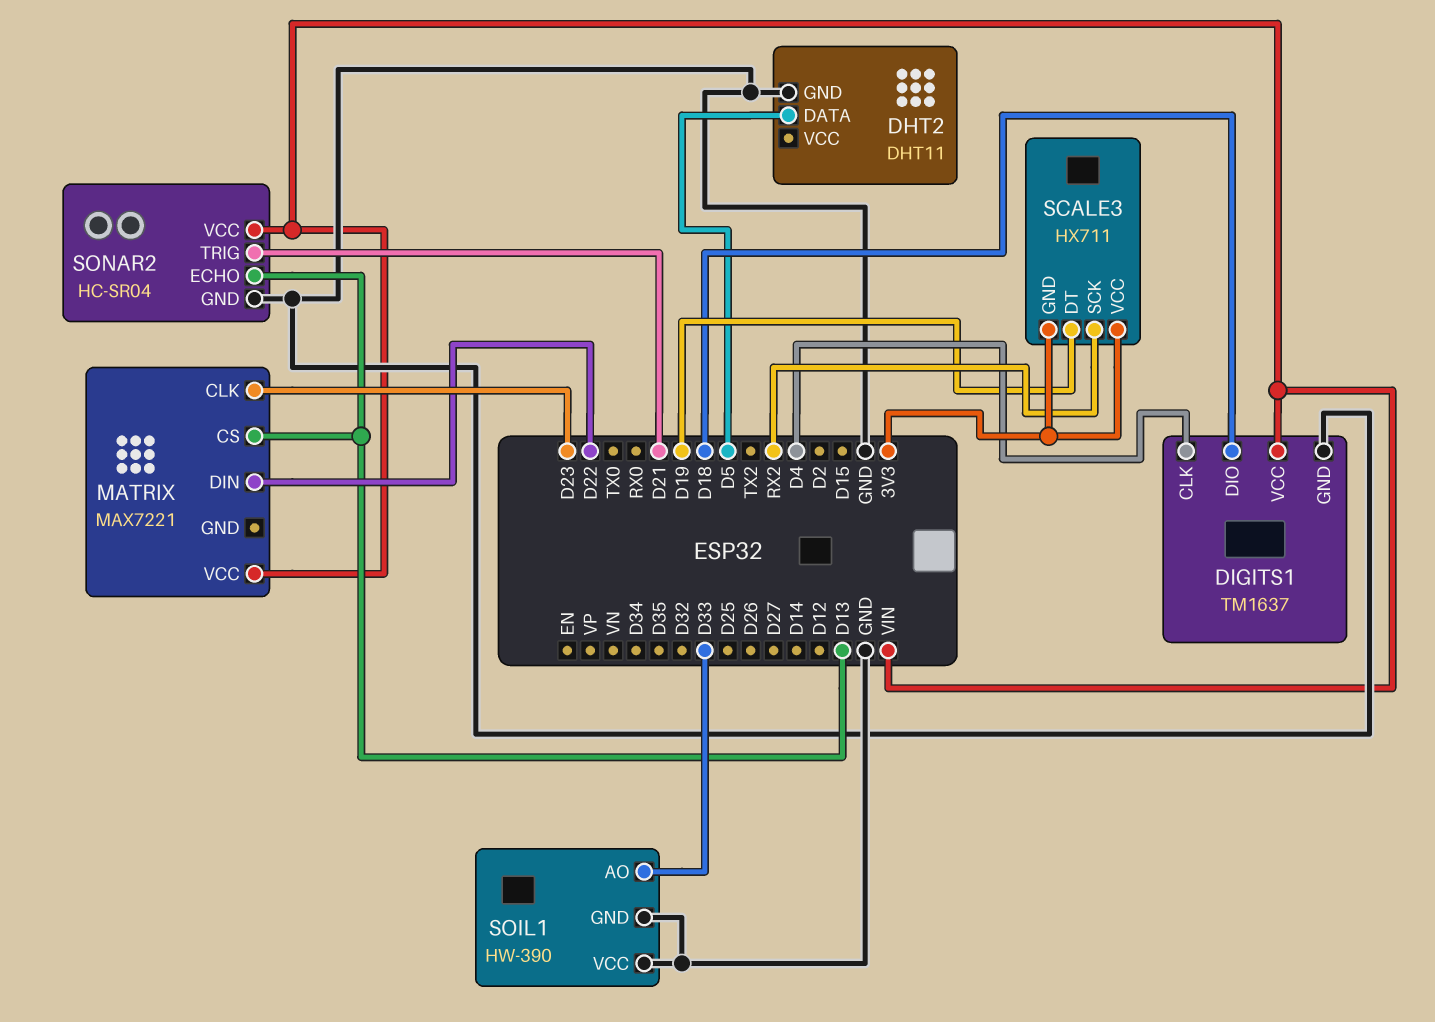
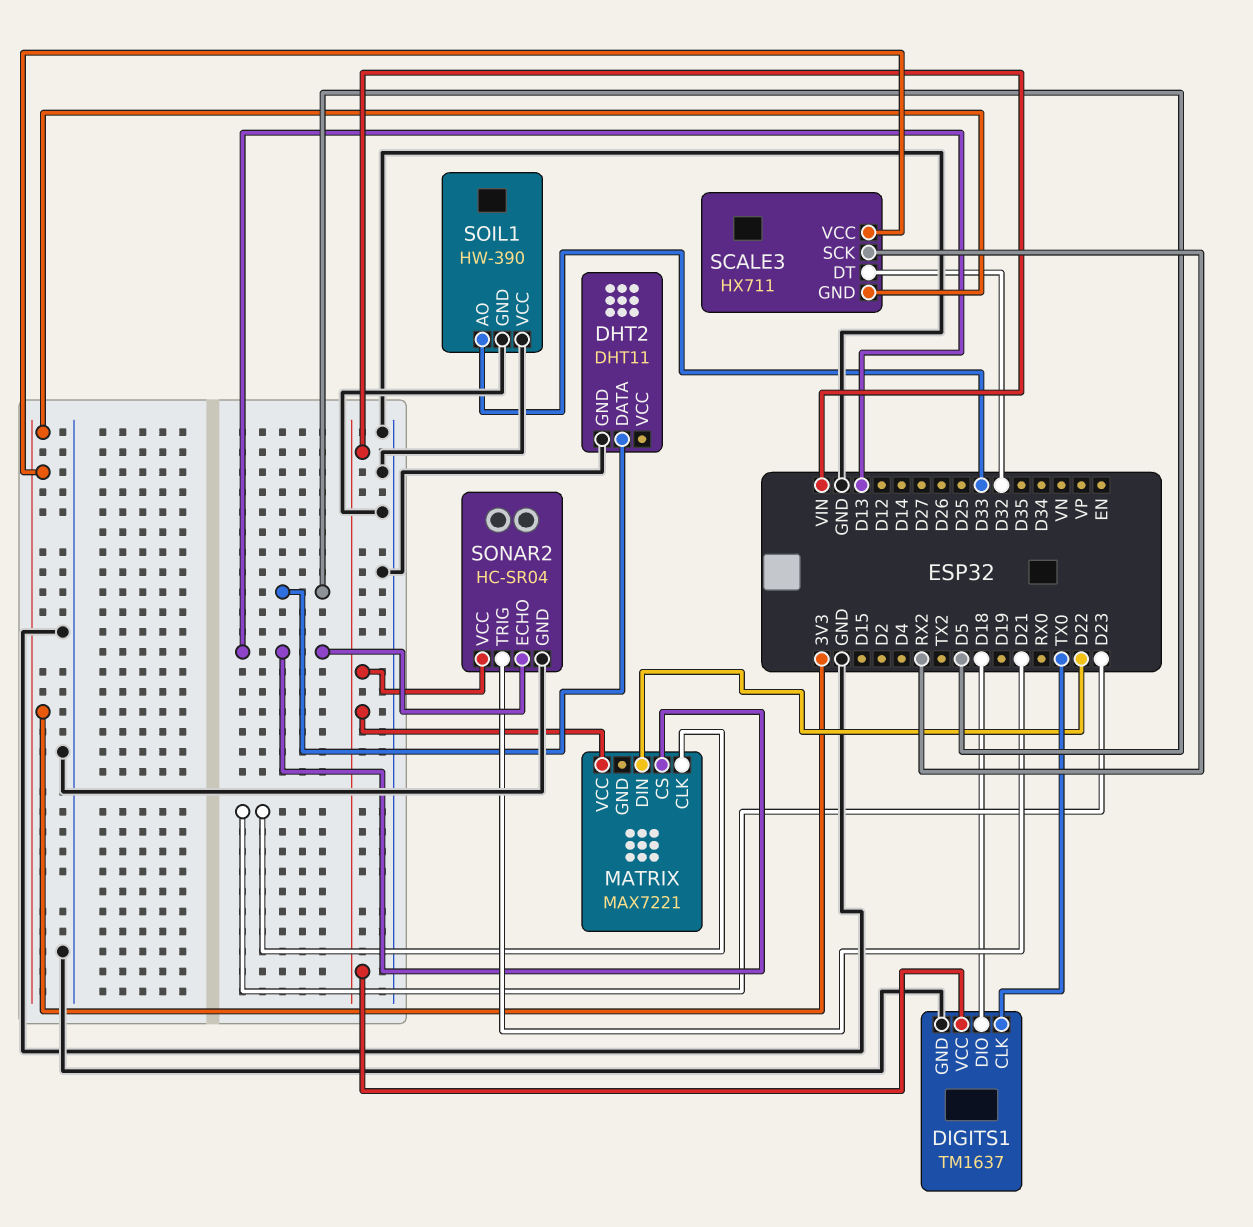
DIGITS1 pin CLK: D4 -> TX0
SCALE3 pin DT: D19 -> D32

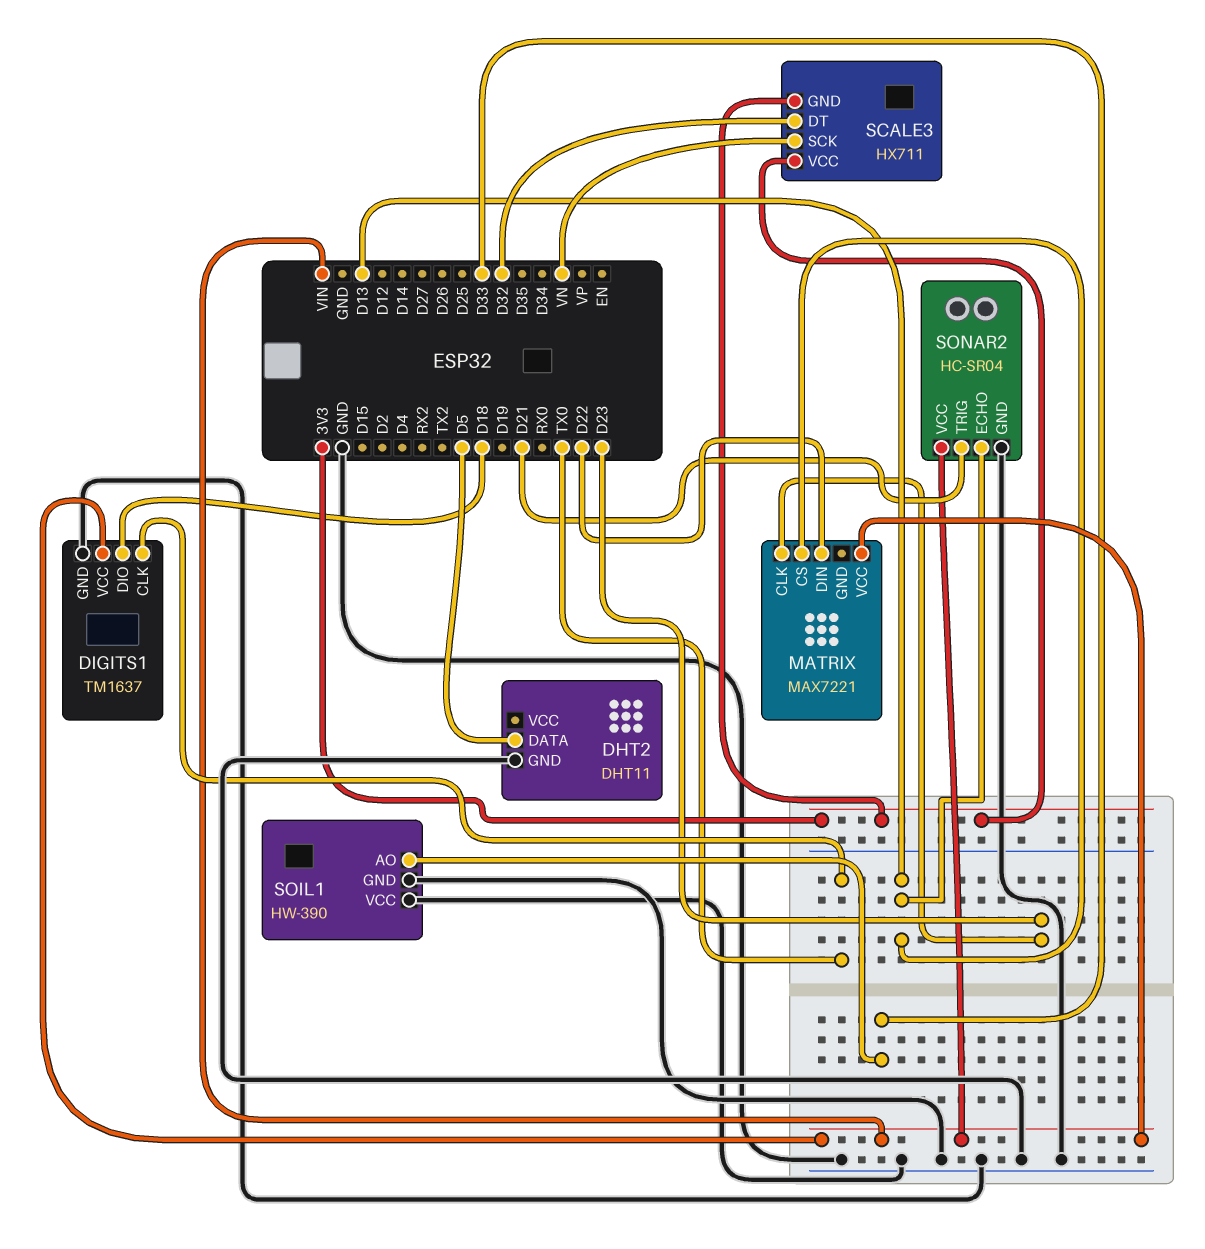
SCALE3 pin SCK: RX2 -> VN

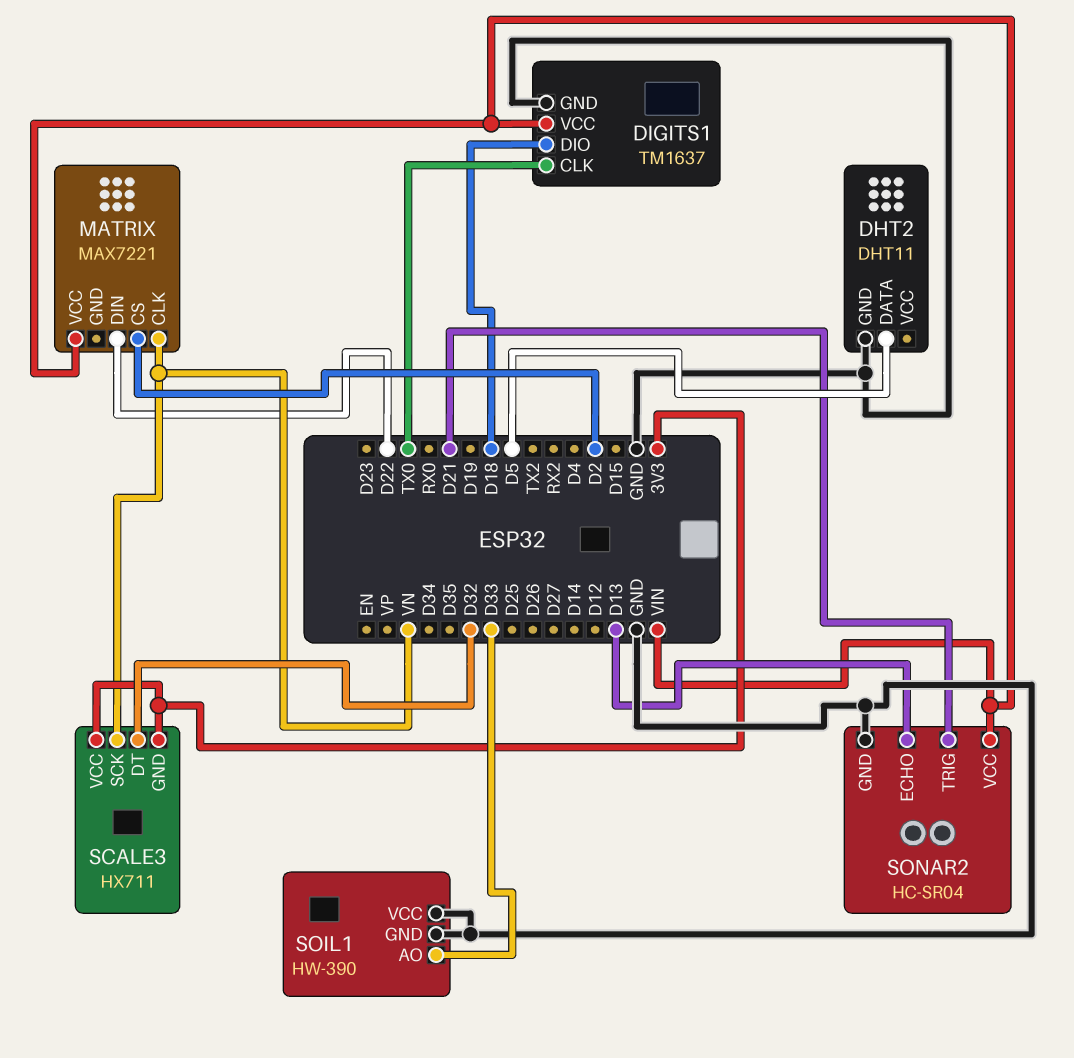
MATRIX pin CLK: D23 -> VN
MATRIX pin CS: D13 -> D2

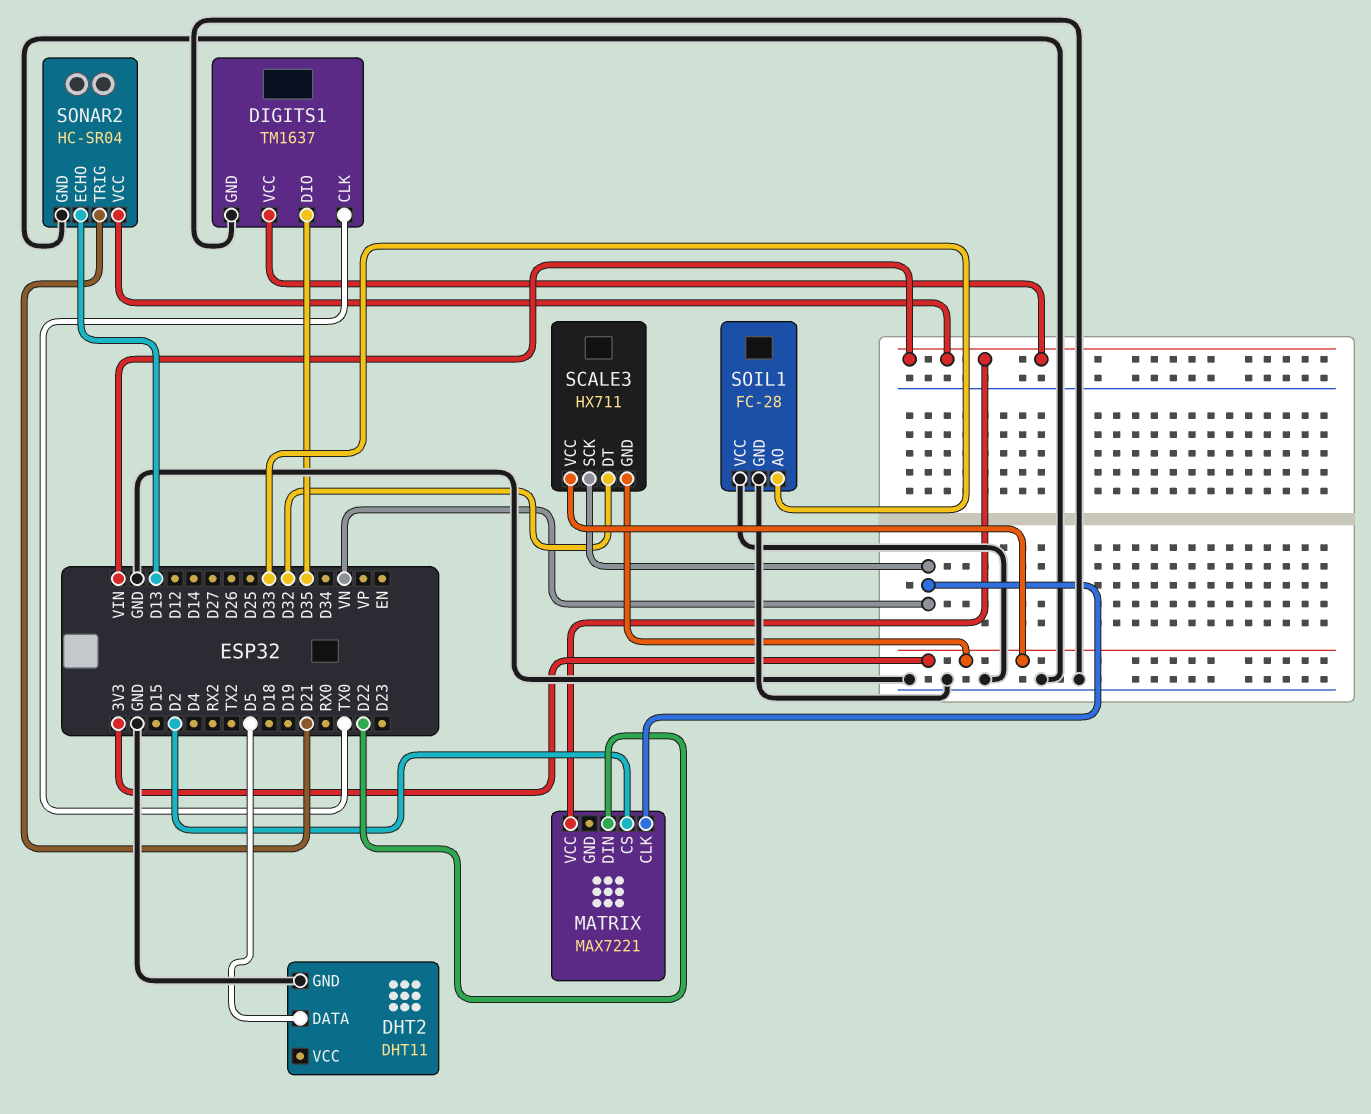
DIGITS1 pin DIO: D18 -> D35
SOIL1: HW-390 -> FC-28

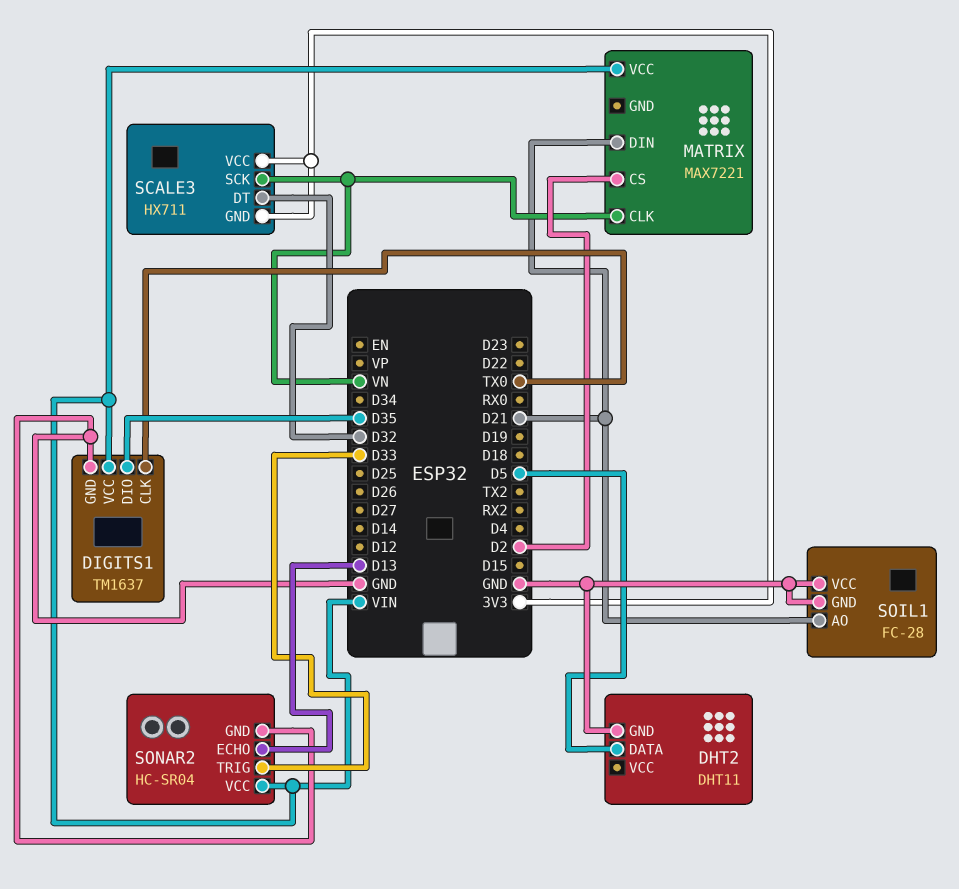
MATRIX pin DIN: D22 -> D21
SOIL1 pin AO: D33 -> D21
SONAR2 pin TRIG: D21 -> D33

